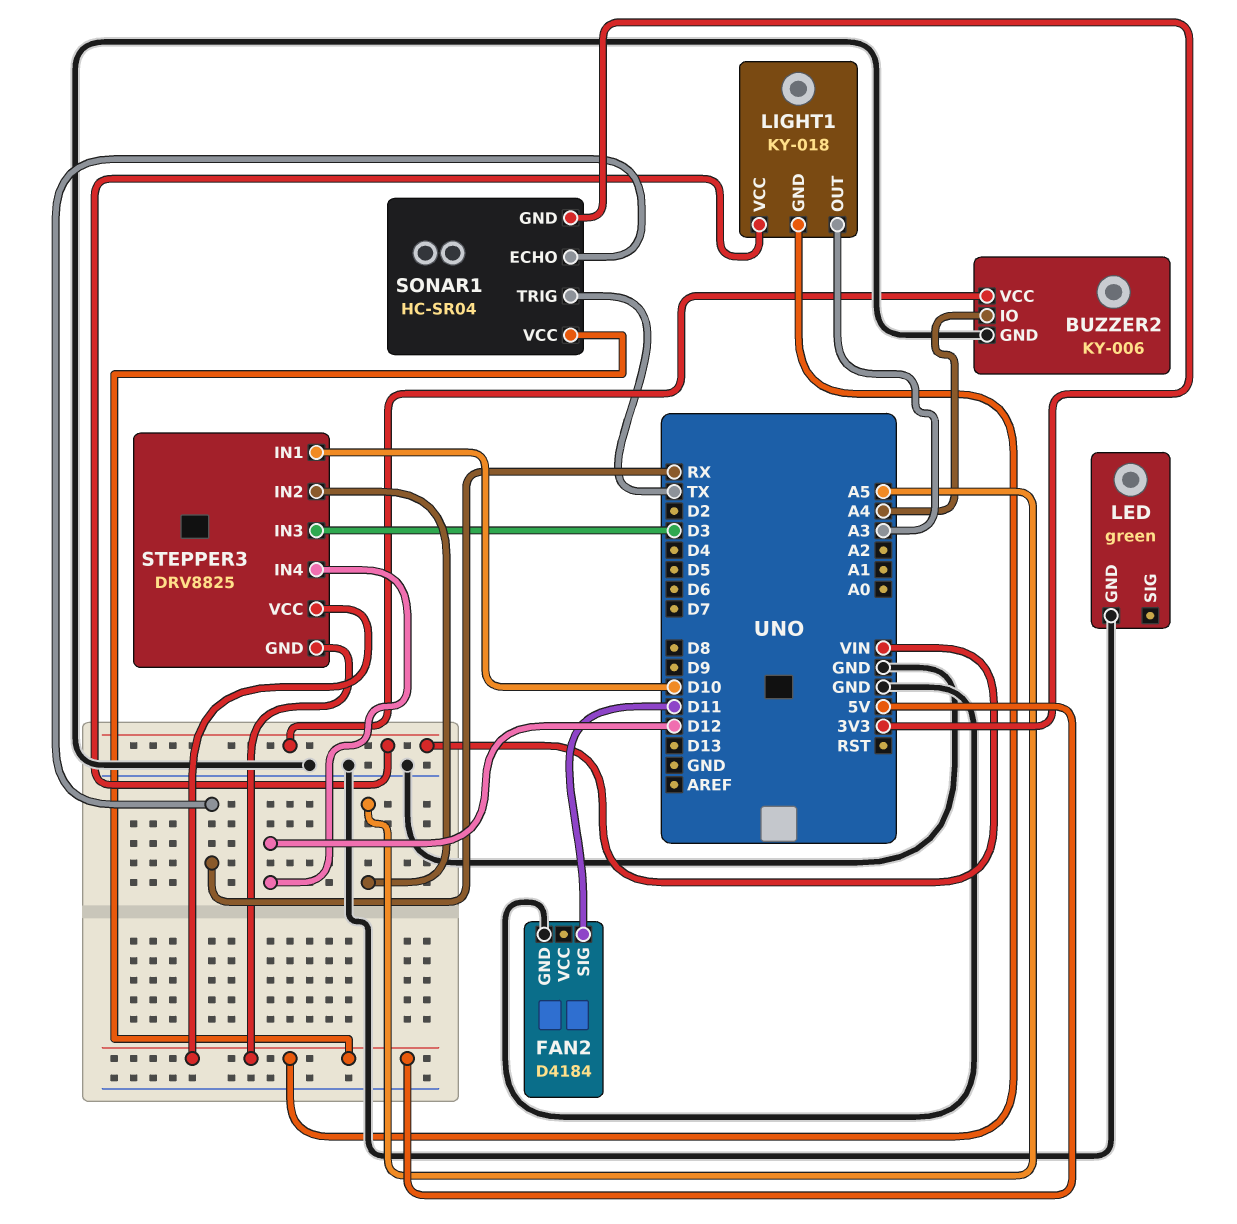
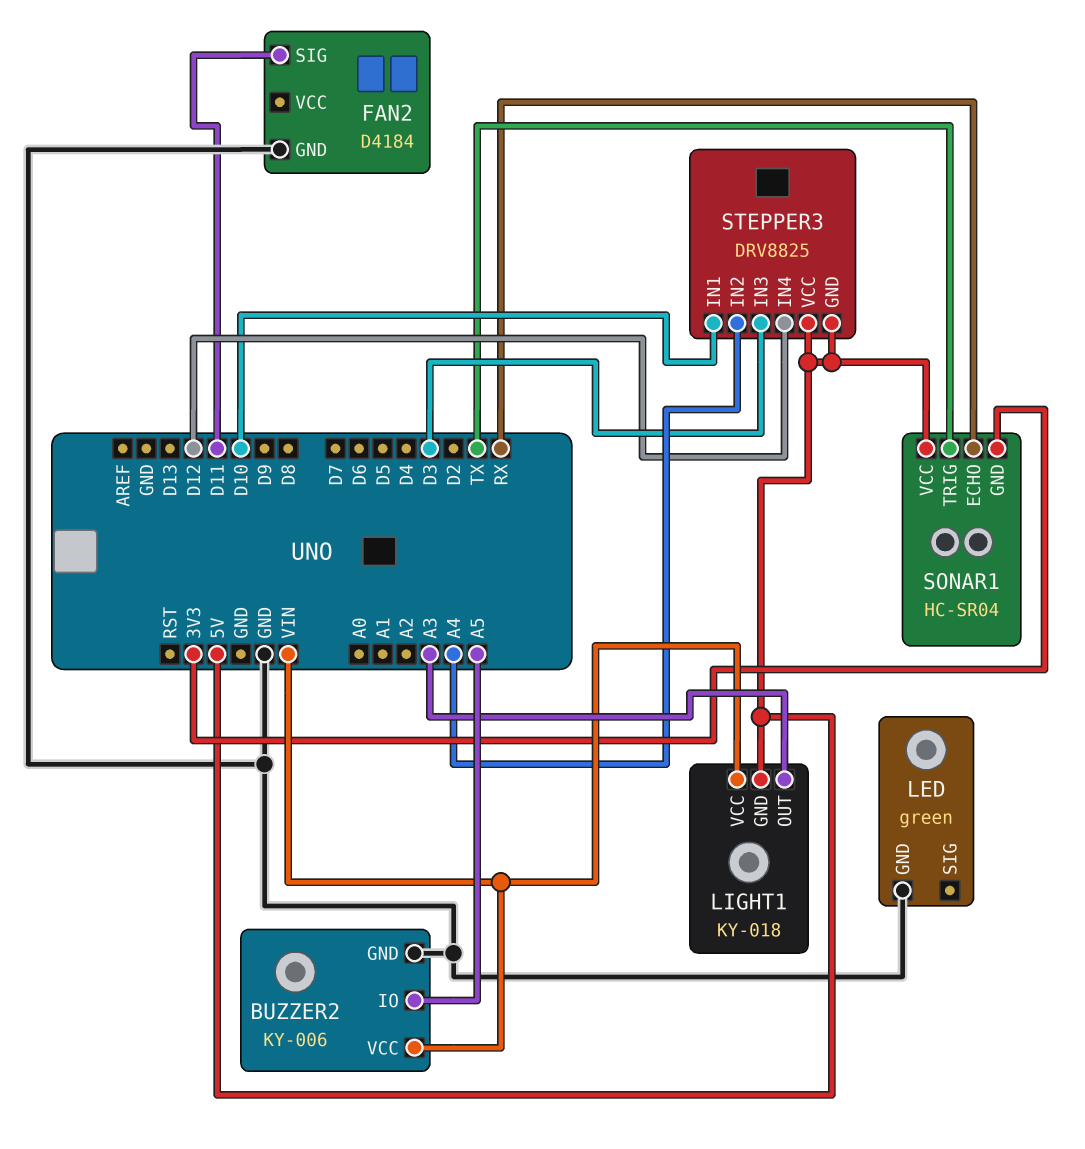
BUZZER2 pin IO: A4 -> A5
STEPPER3 pin IN2: A5 -> A4

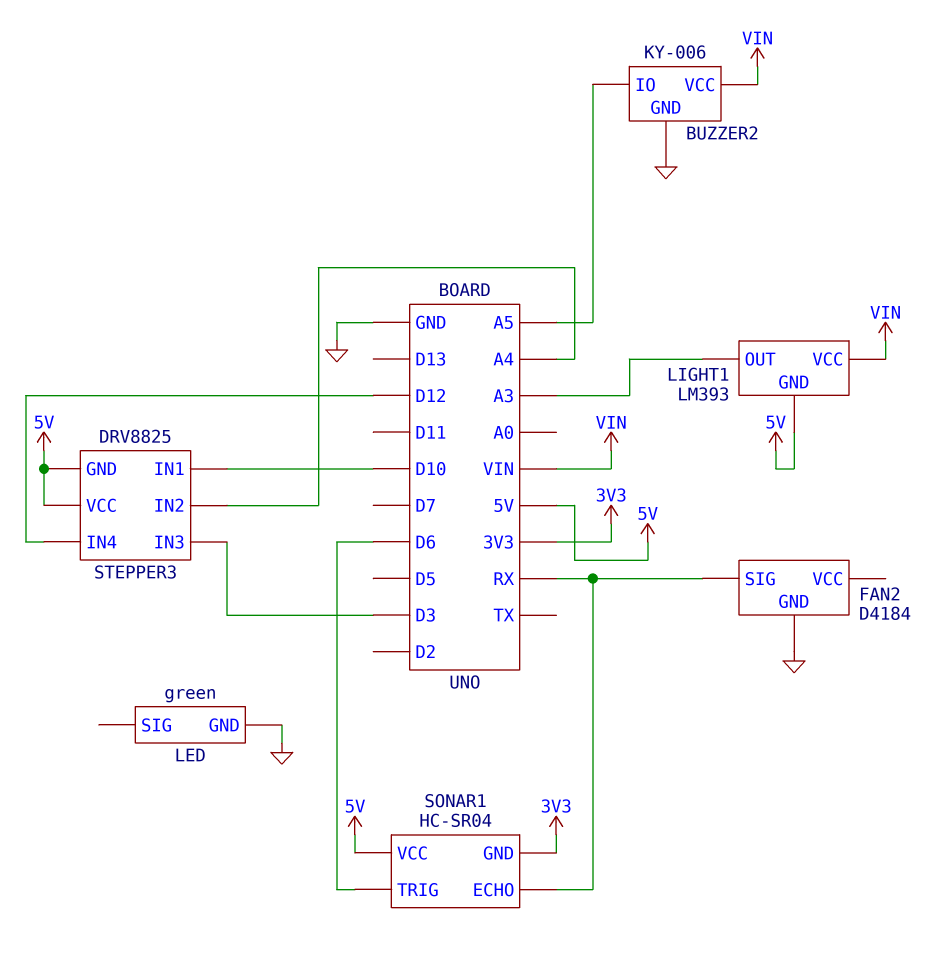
FAN2 pin SIG: D11 -> RX
LIGHT1: KY-018 -> LM393
SONAR1 pin TRIG: TX -> D6

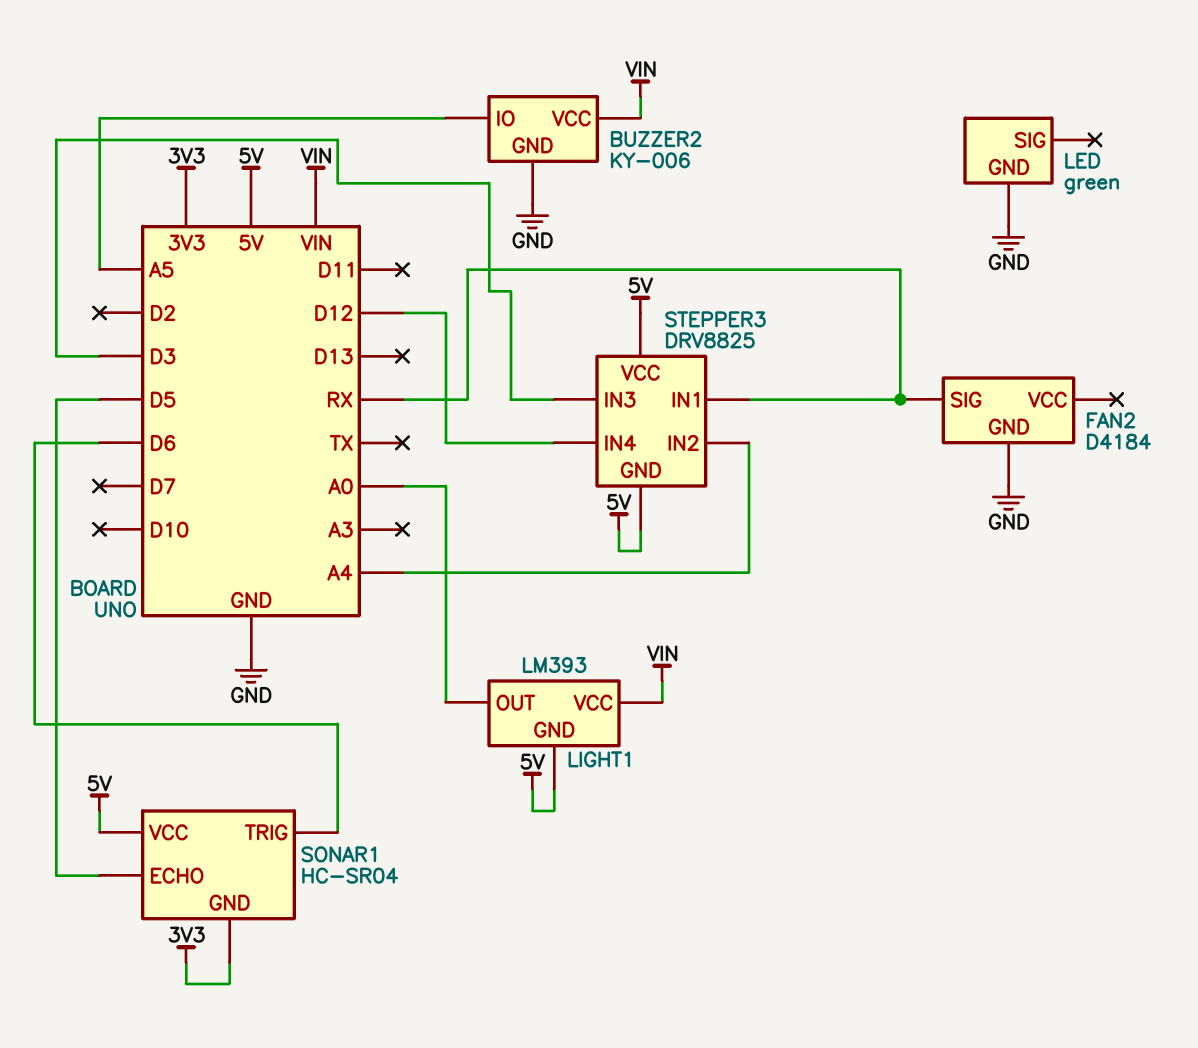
LIGHT1 pin OUT: A3 -> A0
SONAR1 pin ECHO: RX -> D5
STEPPER3 pin IN1: D10 -> RX

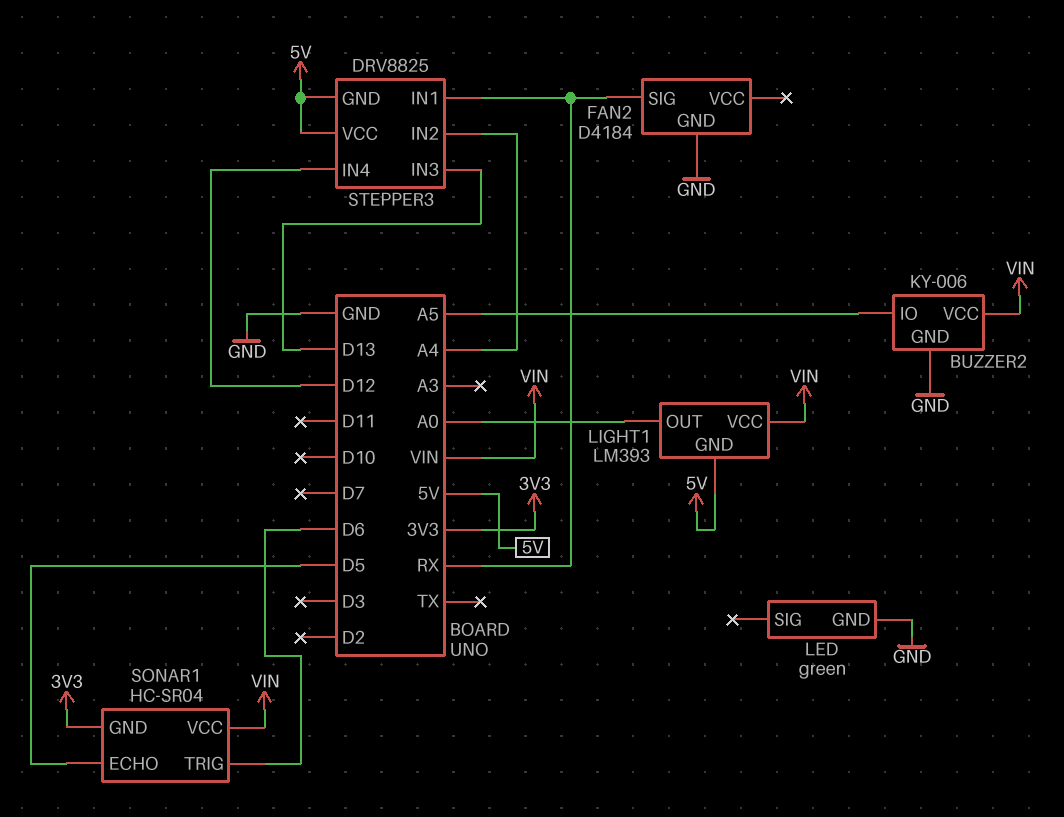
SONAR1 pin VCC: 5V -> VIN
STEPPER3 pin IN3: D3 -> D13

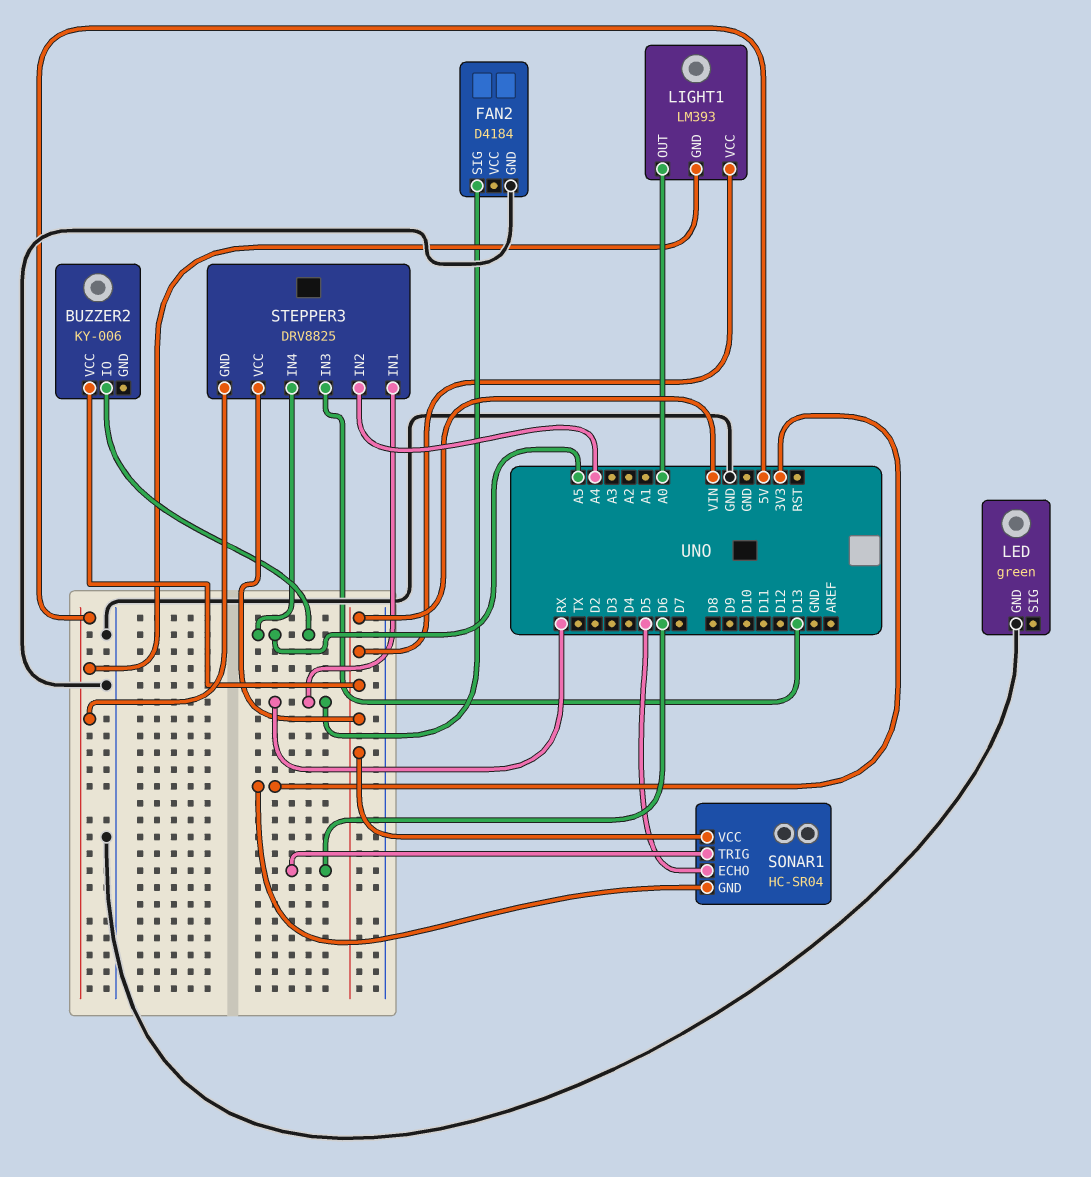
BUZZER2 pin GND: GND -> none
STEPPER3 pin IN4: D12 -> A5
STEPPER3 pin VCC: 5V -> VIN

